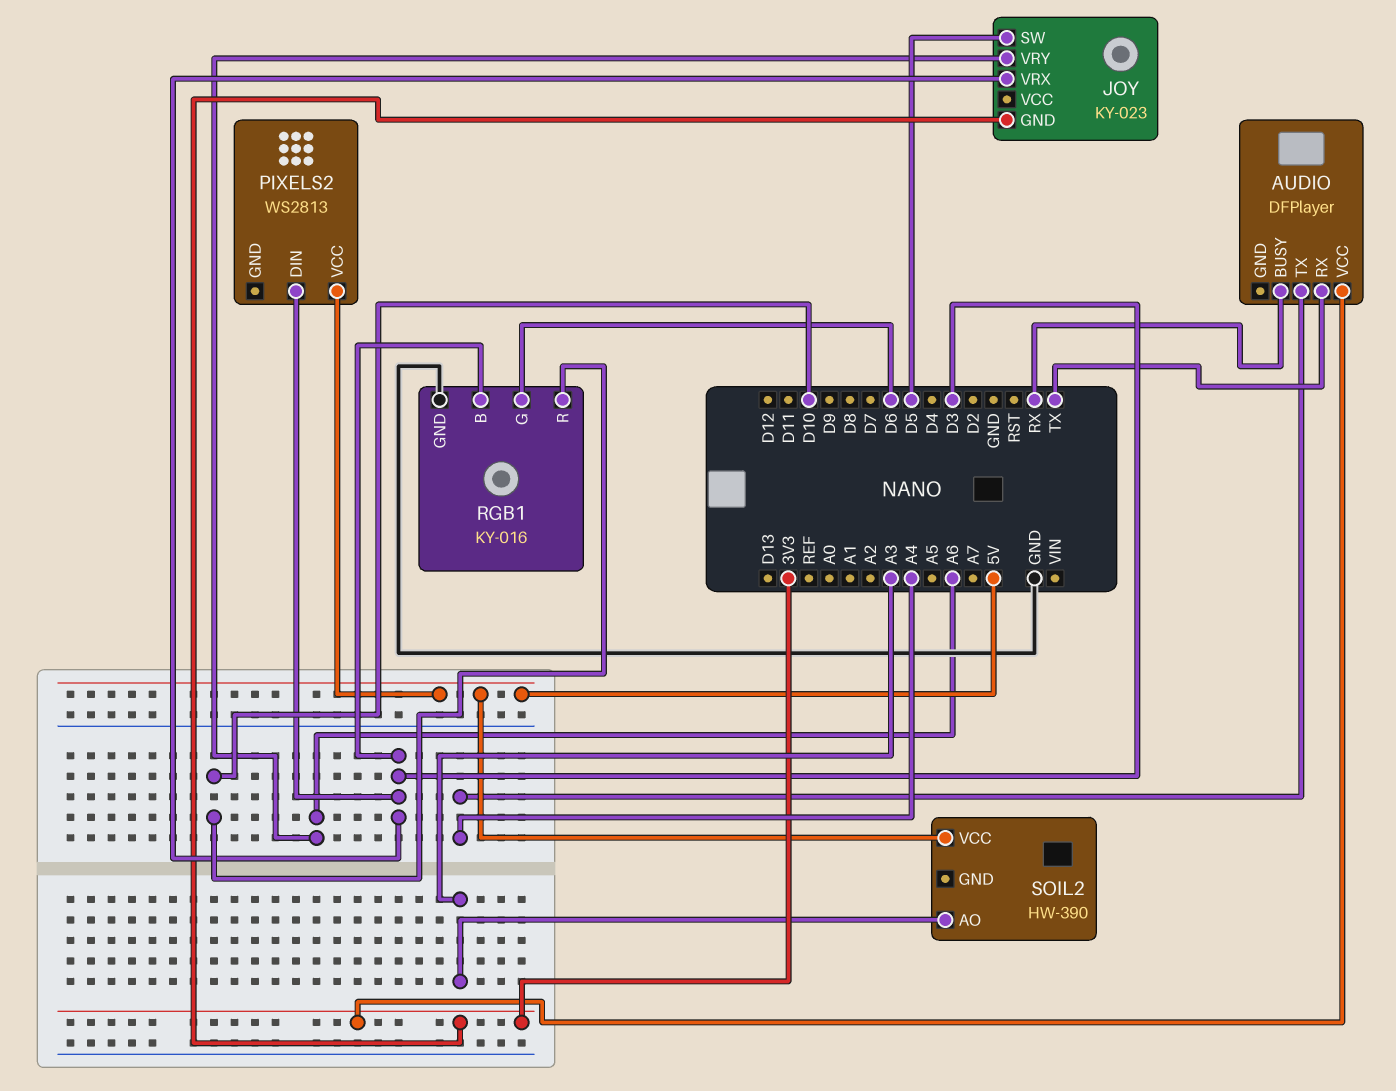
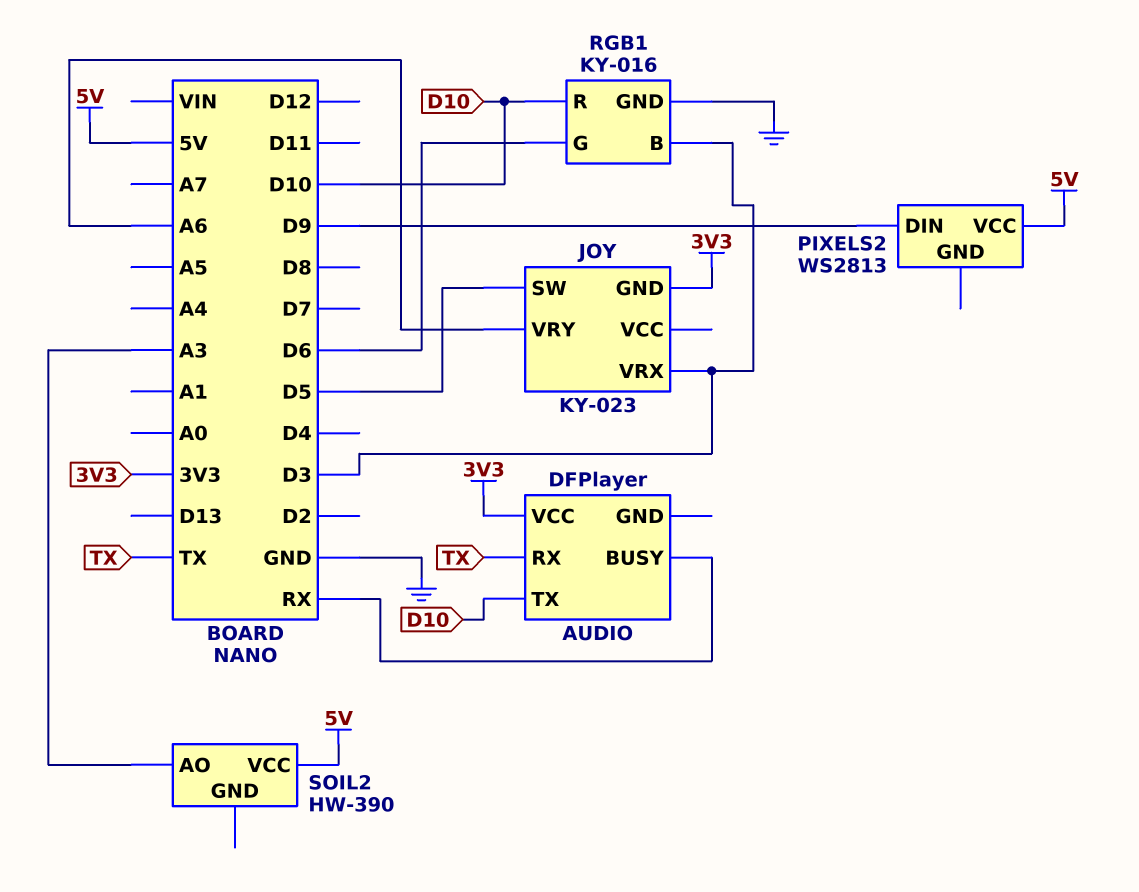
AUDIO pin TX: A4 -> D10
PIXELS2 pin DIN: D3 -> D9

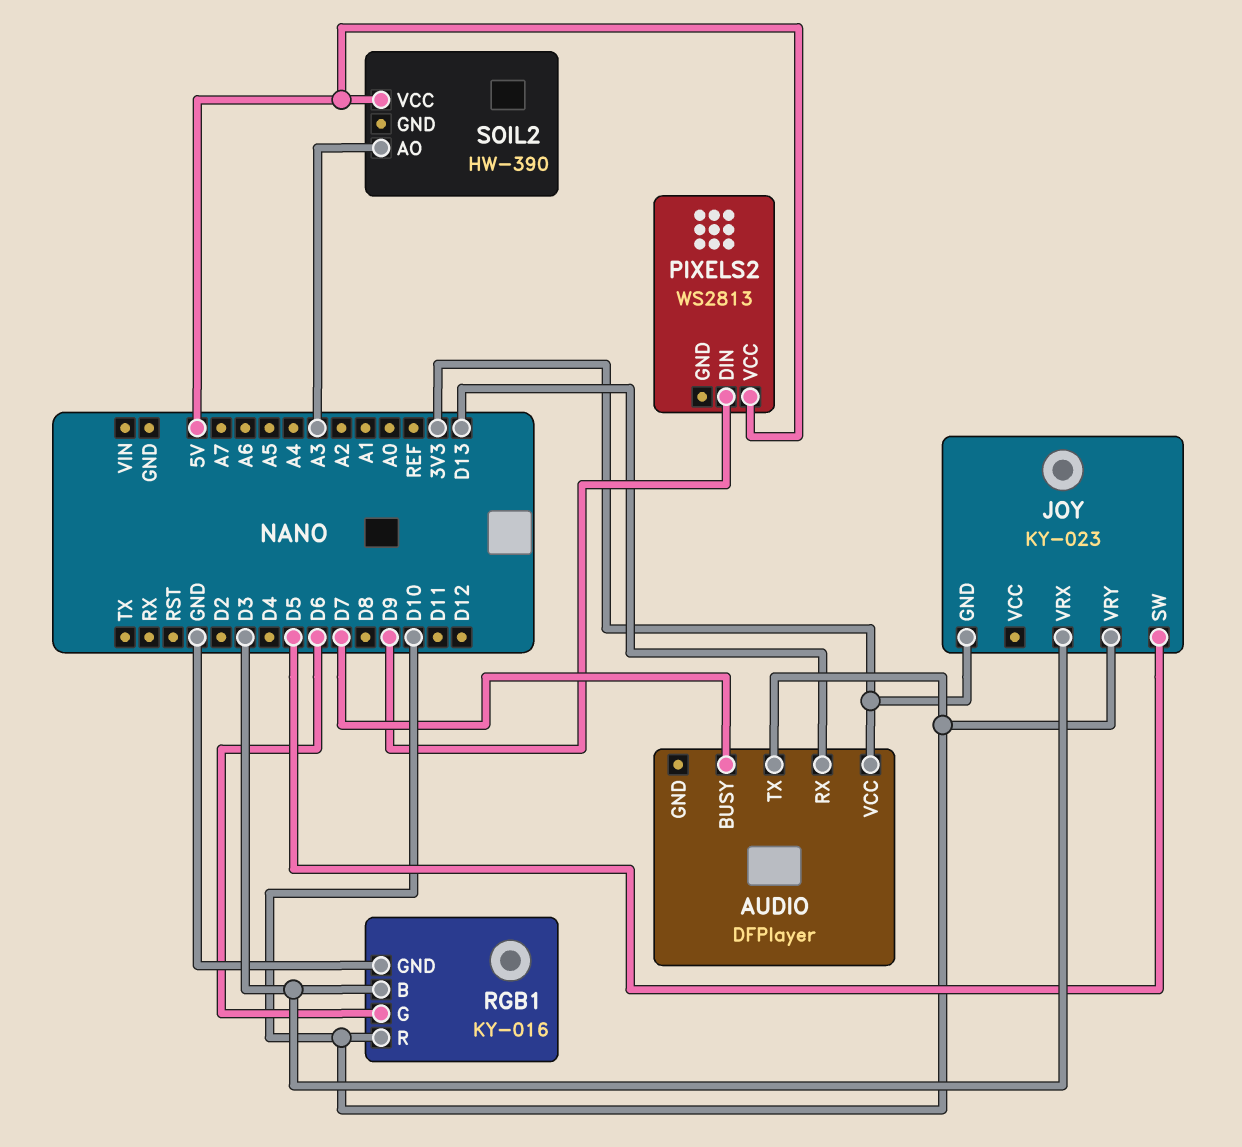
AUDIO pin BUSY: RX -> D7
AUDIO pin RX: TX -> D13
JOY pin VRY: A6 -> D10

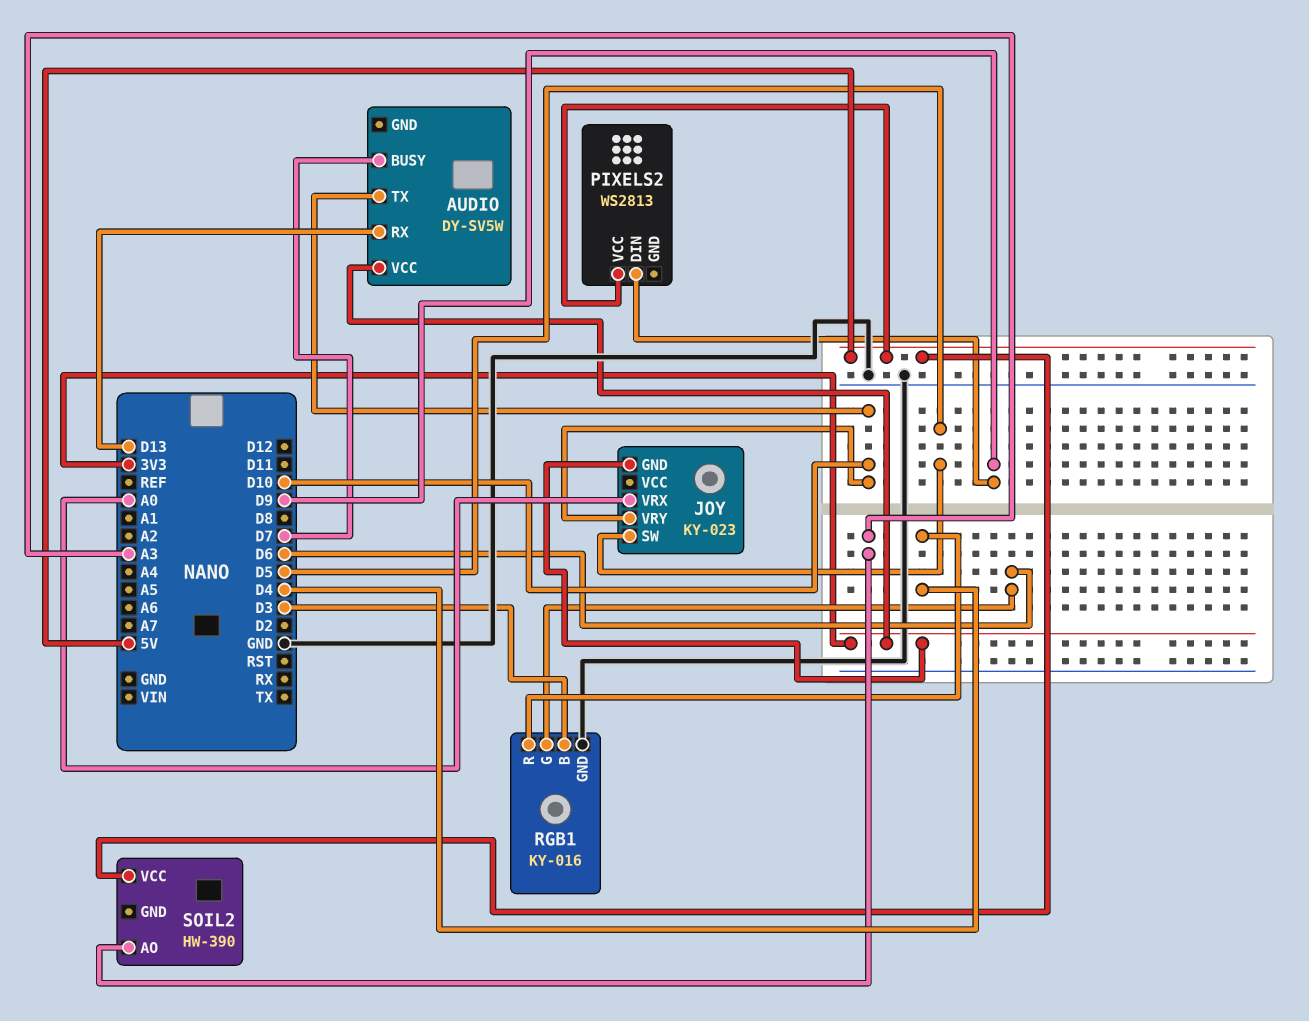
AUDIO: DFPlayer -> DY-SV5W
JOY pin VRX: D3 -> A0
RGB1 pin R: D10 -> D4

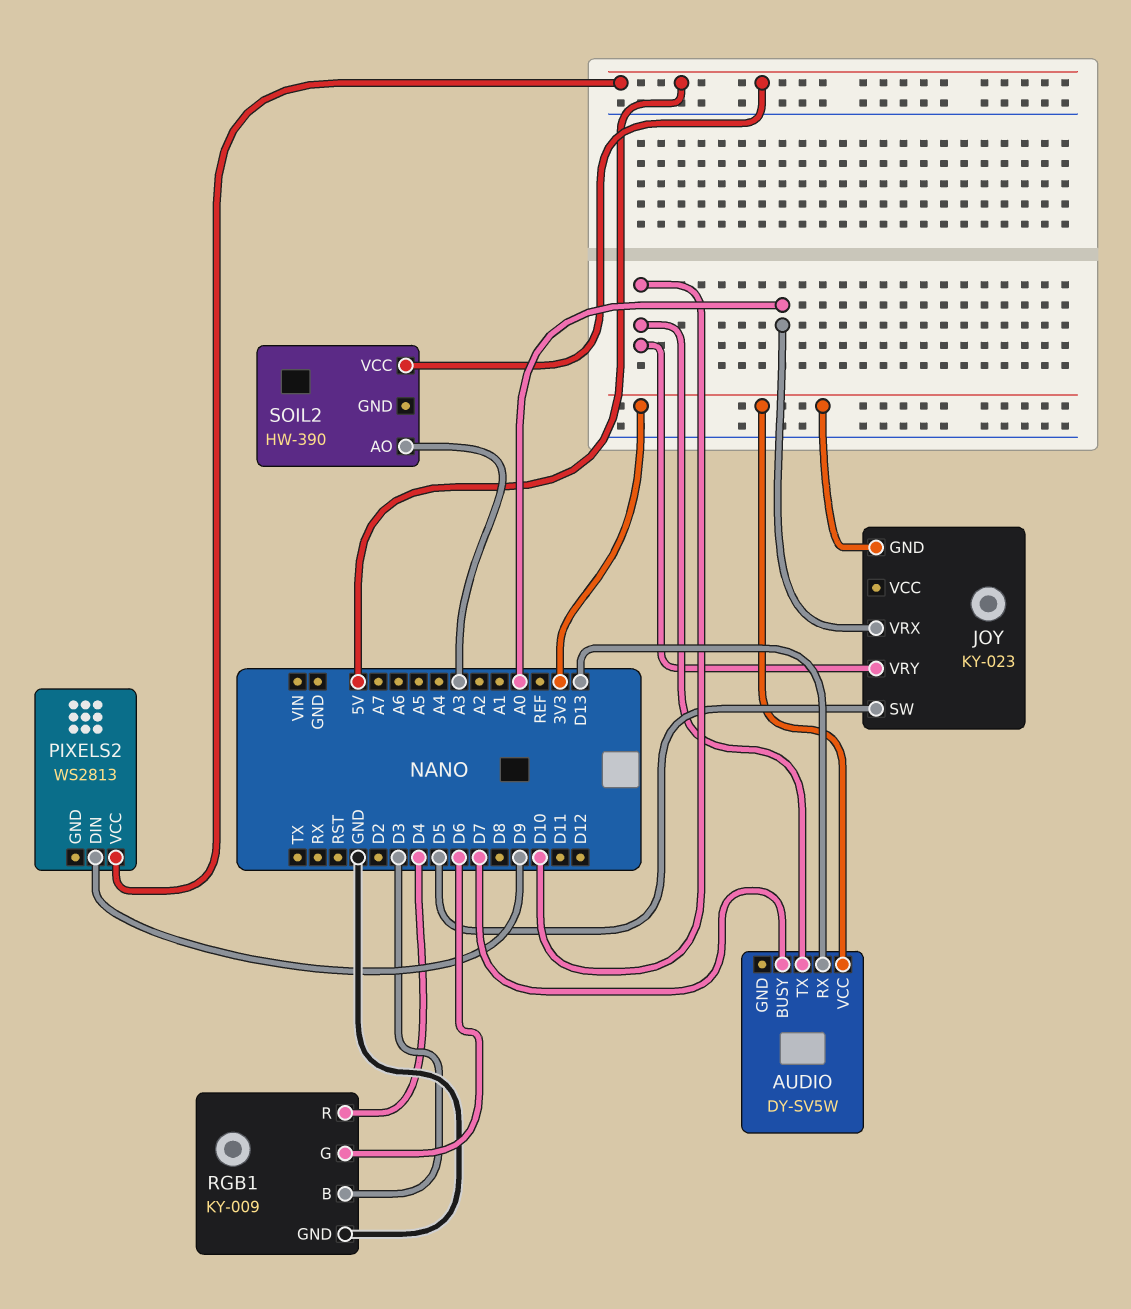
RGB1: KY-016 -> KY-009

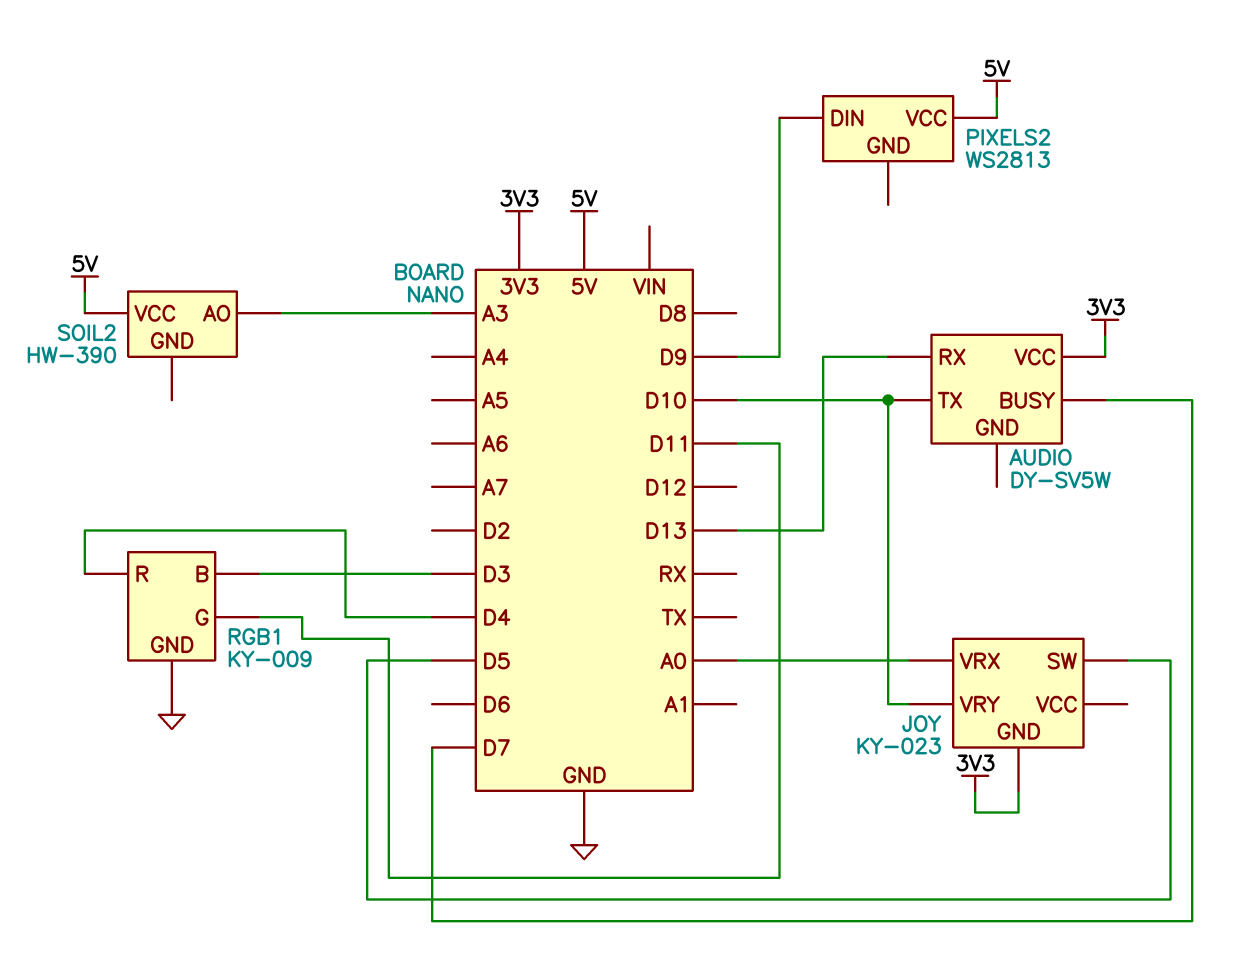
RGB1 pin G: D6 -> D11

